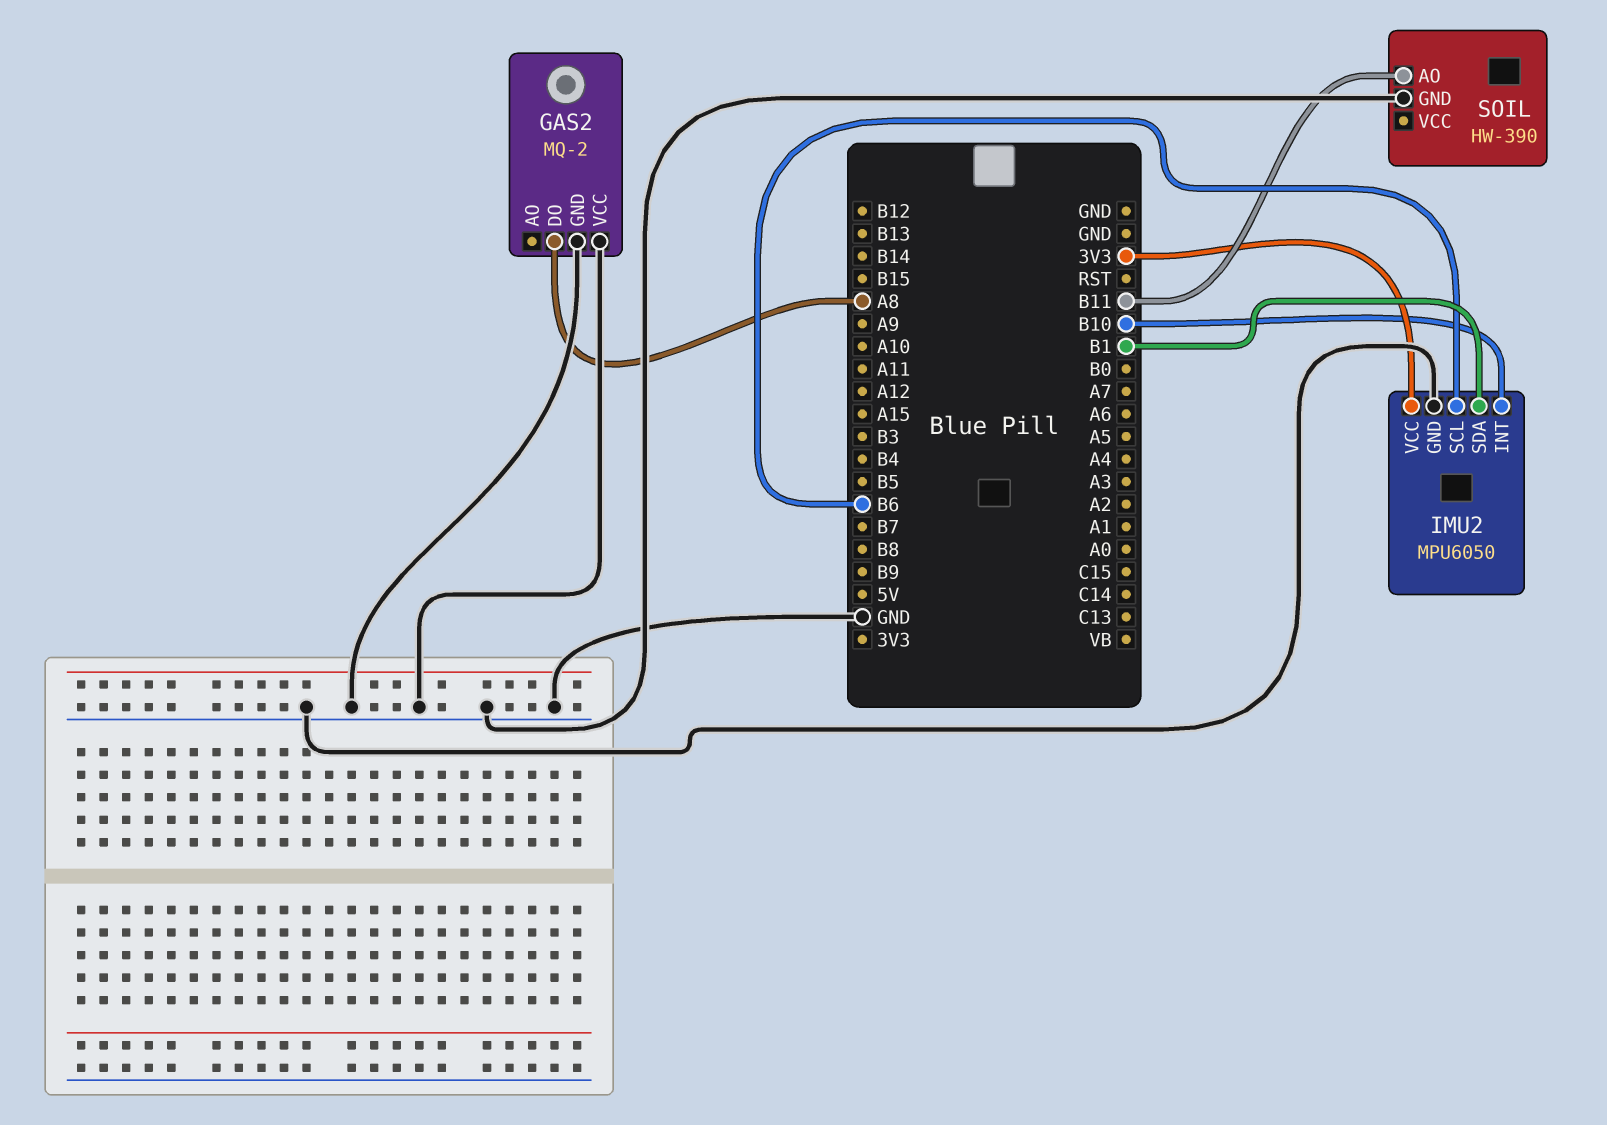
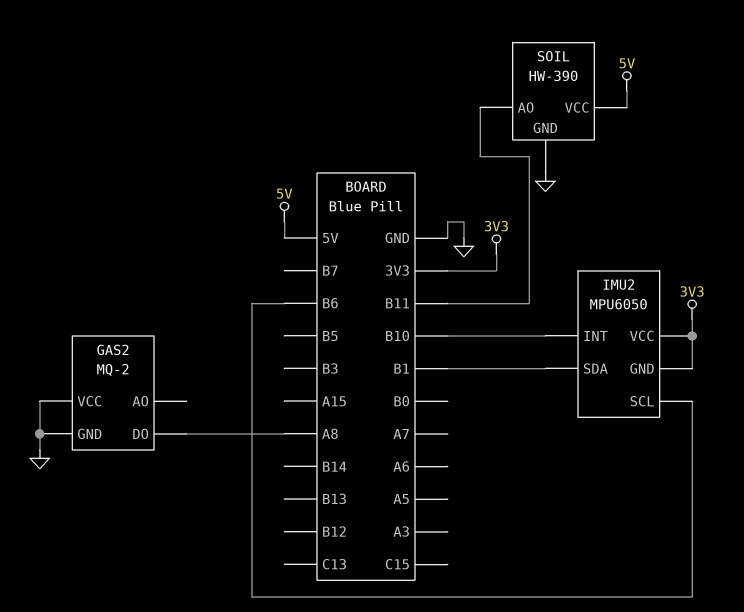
IMU2 pin GND: GND -> 3V3
SOIL pin VCC: none -> 5V

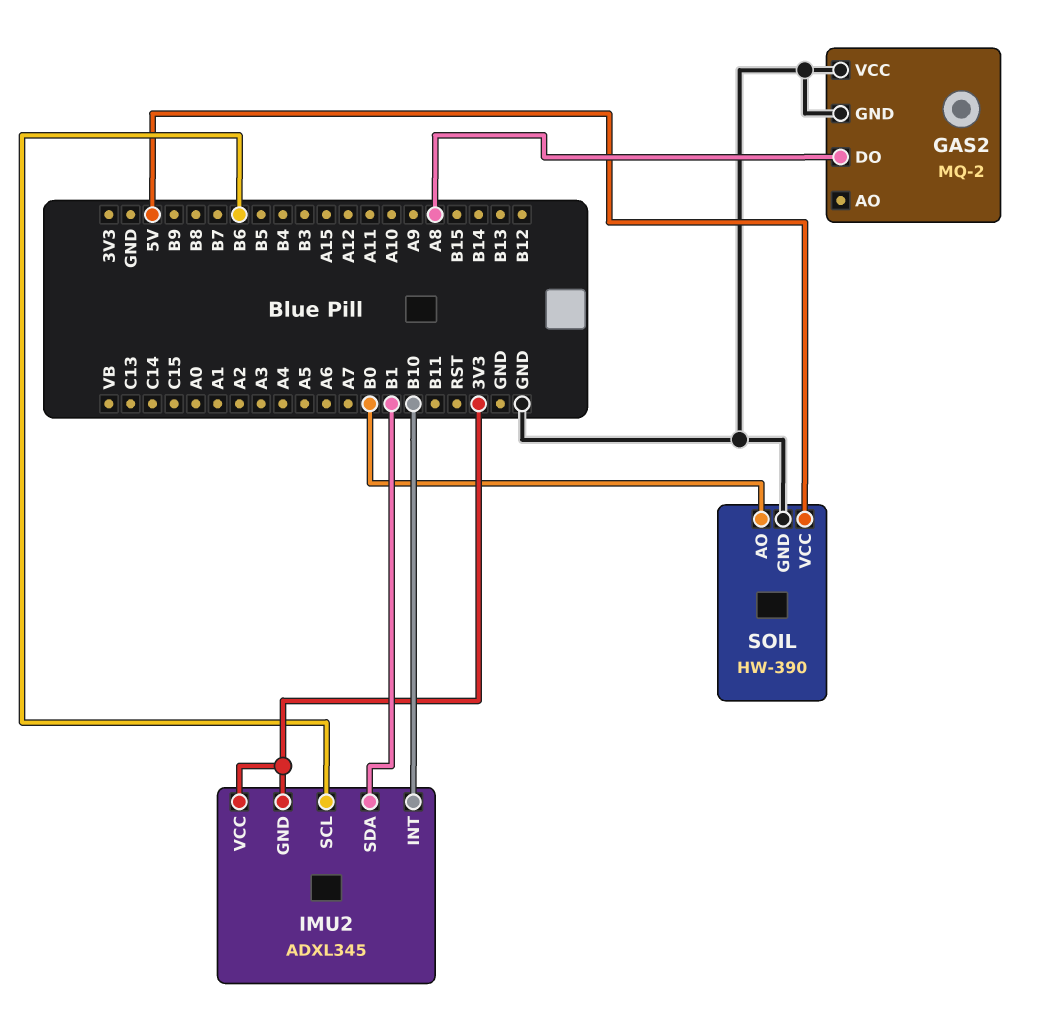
IMU2: MPU6050 -> ADXL345
SOIL pin AO: B11 -> B0

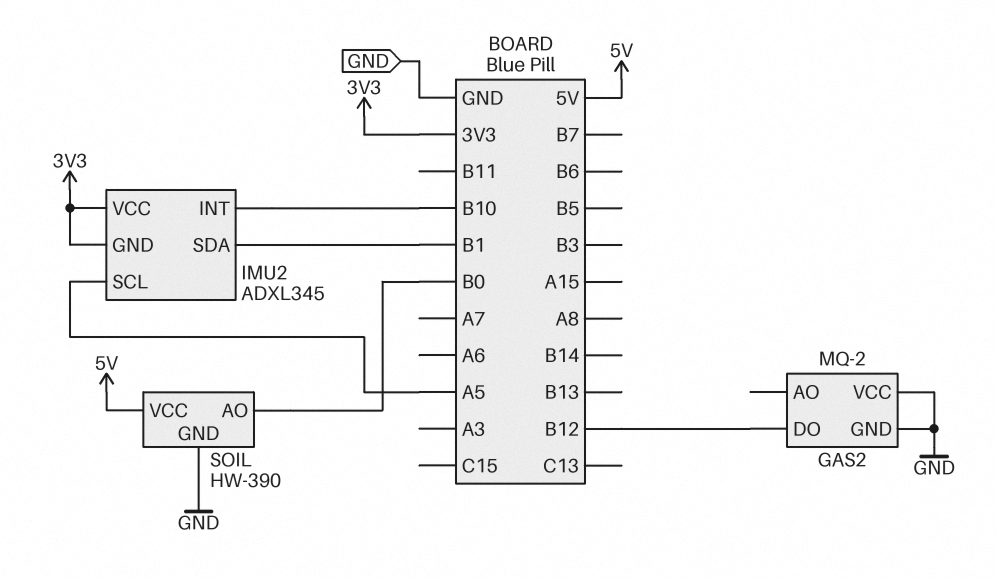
GAS2 pin DO: A8 -> B12
IMU2 pin SCL: B6 -> A5

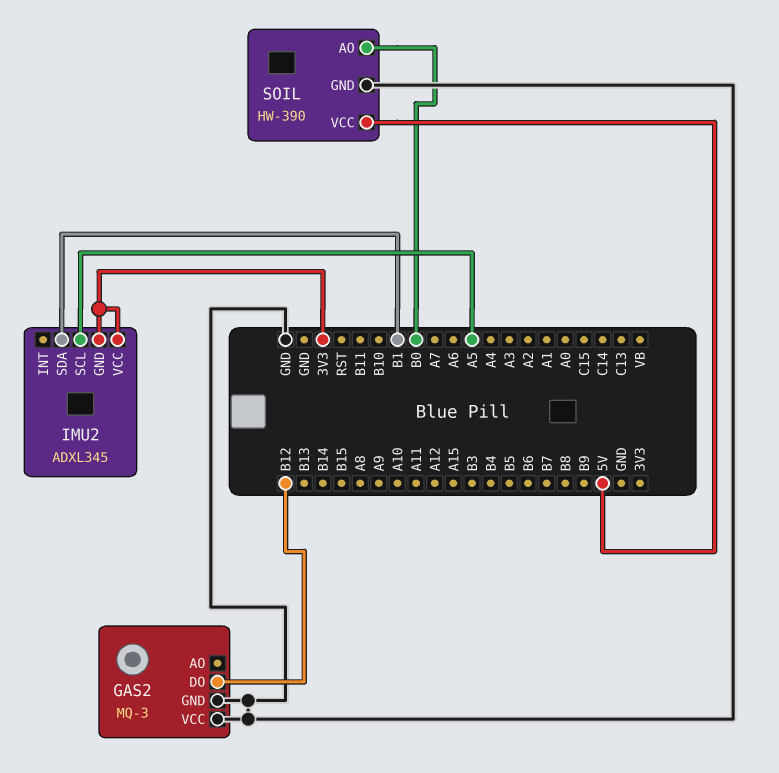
GAS2: MQ-2 -> MQ-3
IMU2 pin INT: B10 -> none

